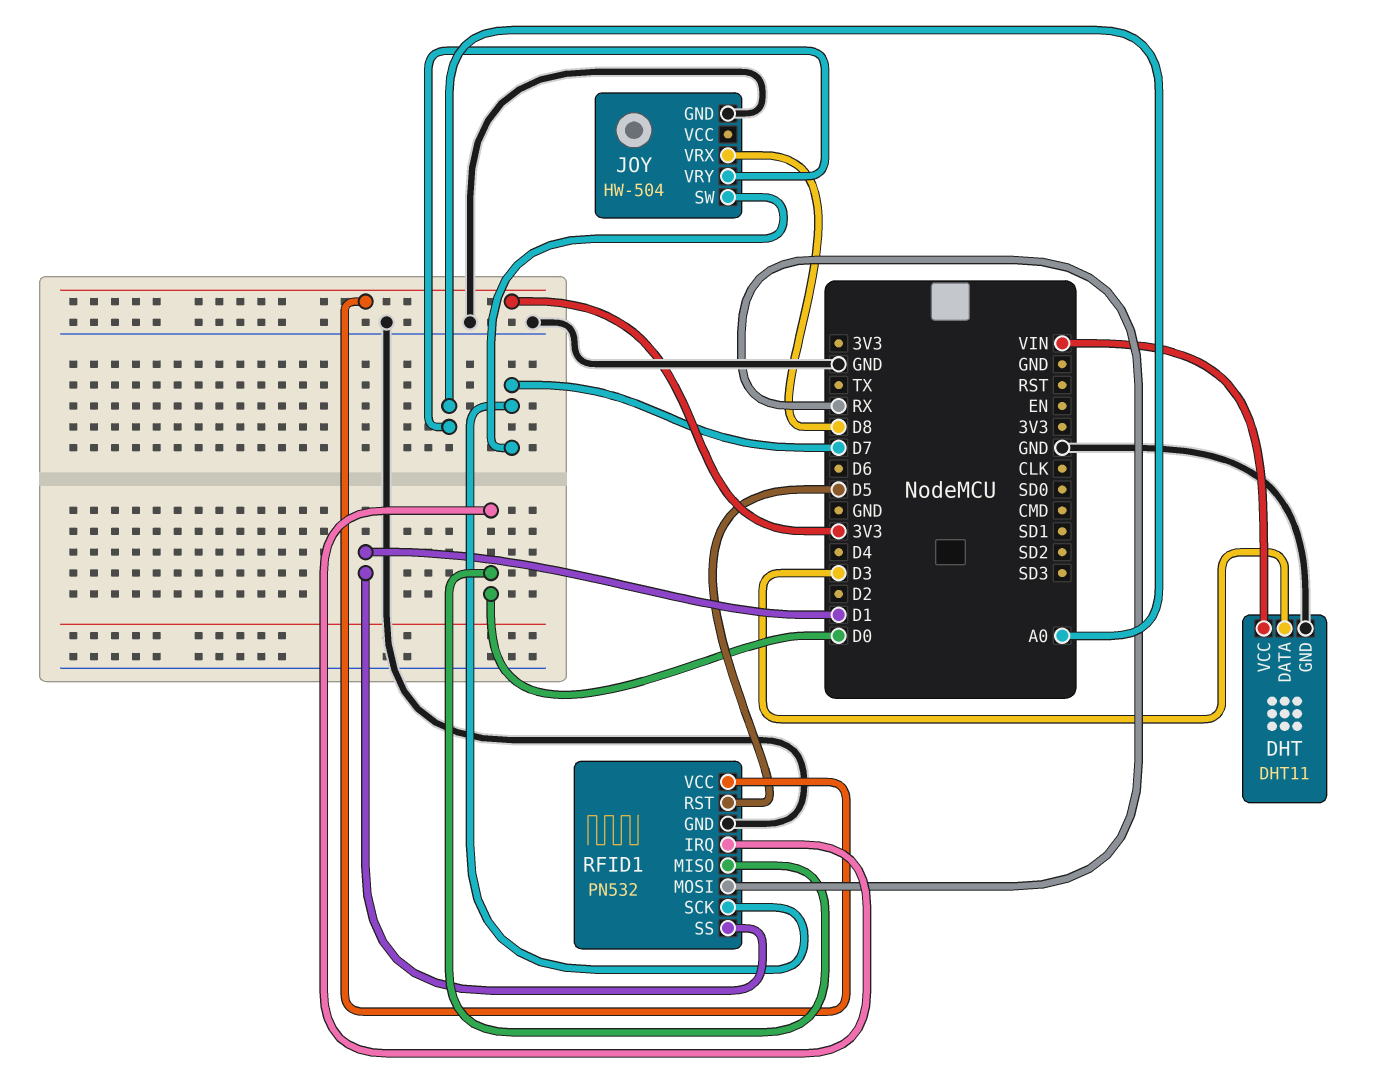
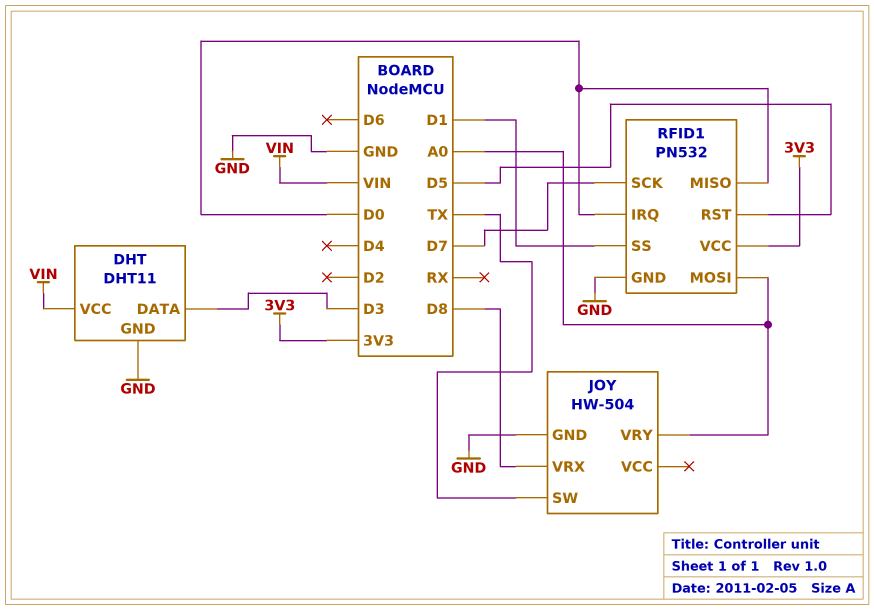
JOY pin SW: D7 -> TX
RFID1 pin MOSI: RX -> A0

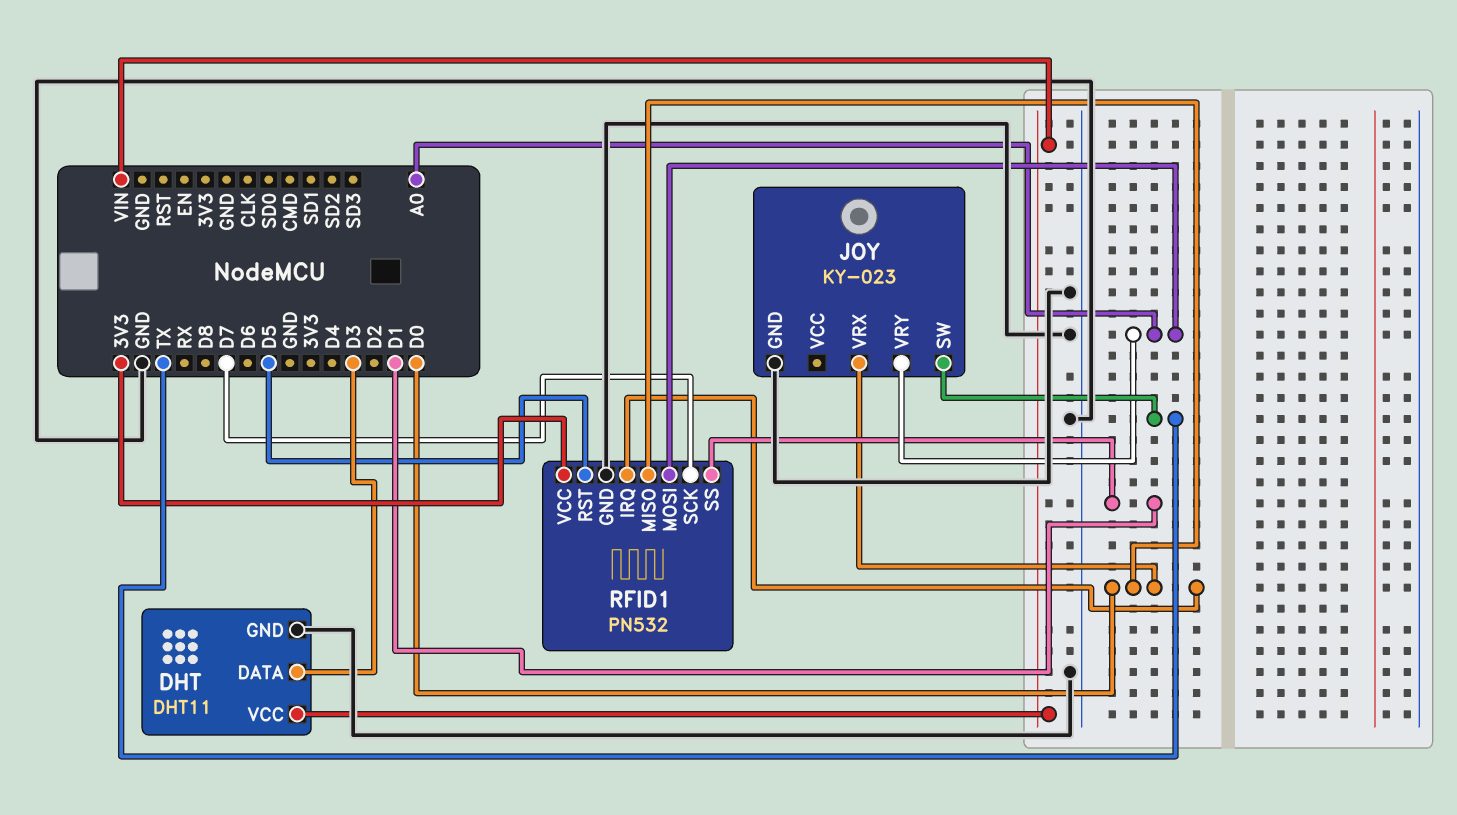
JOY: HW-504 -> KY-023
JOY pin VRX: D8 -> D0

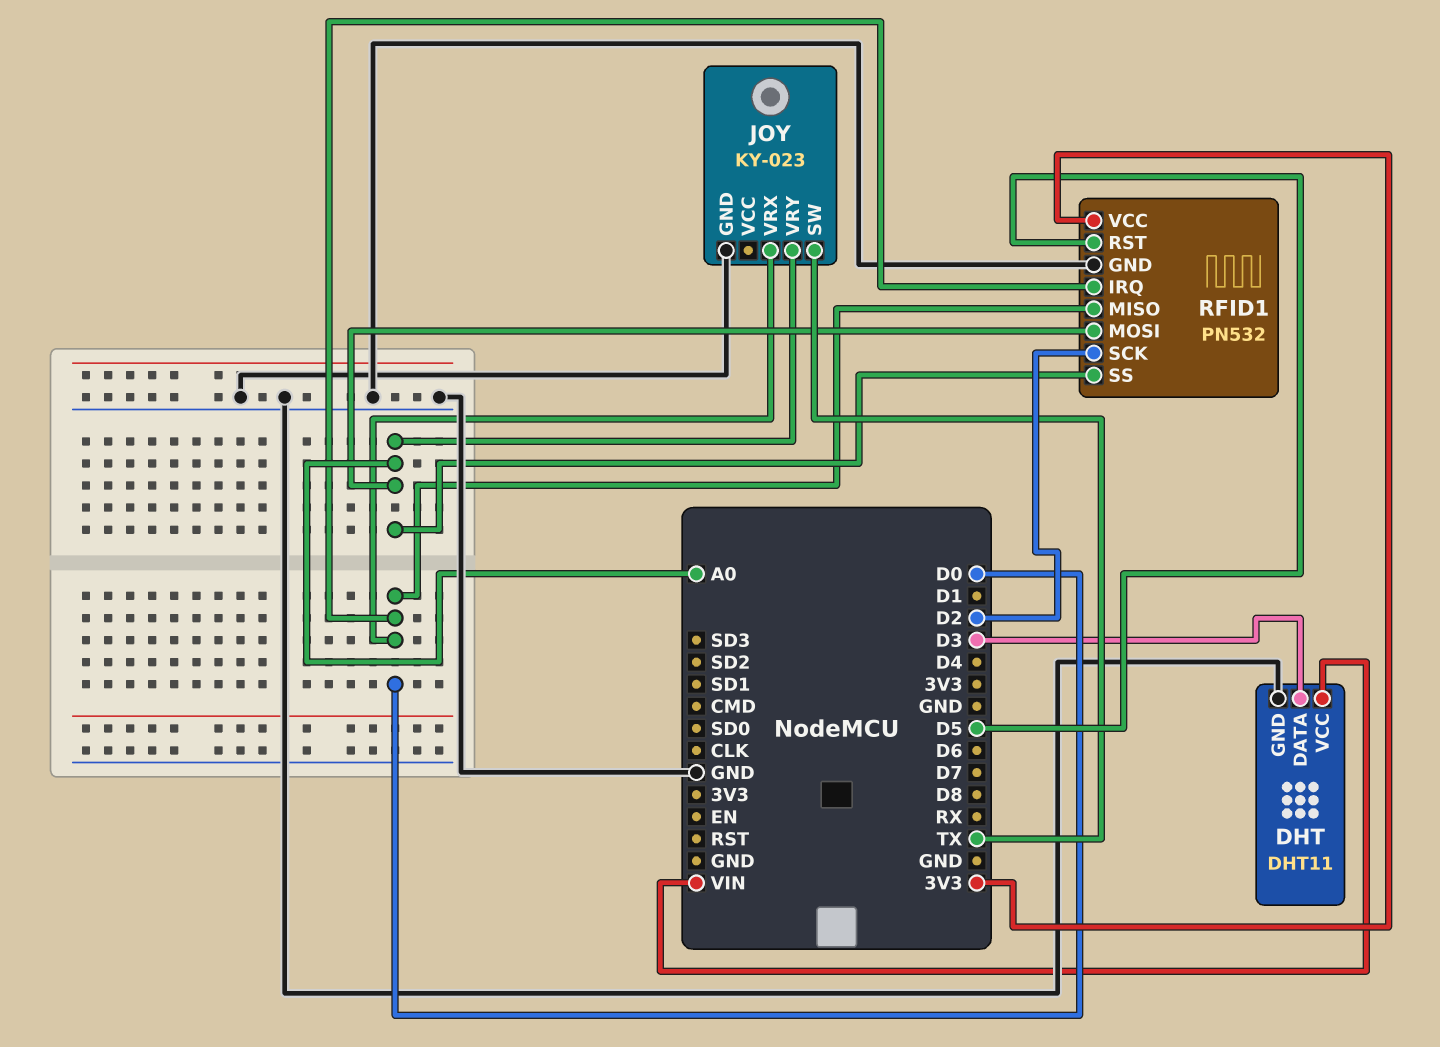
RFID1 pin SCK: D7 -> D2
RFID1 pin SS: D1 -> A0

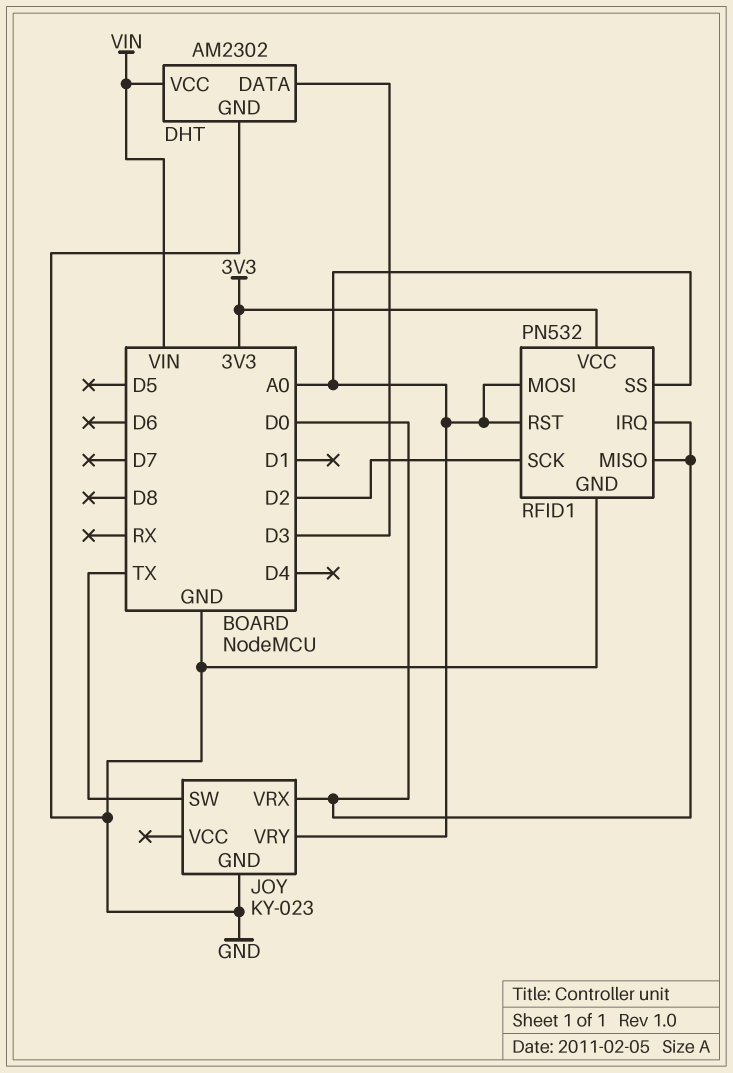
DHT: DHT11 -> AM2302
RFID1 pin RST: D5 -> A0

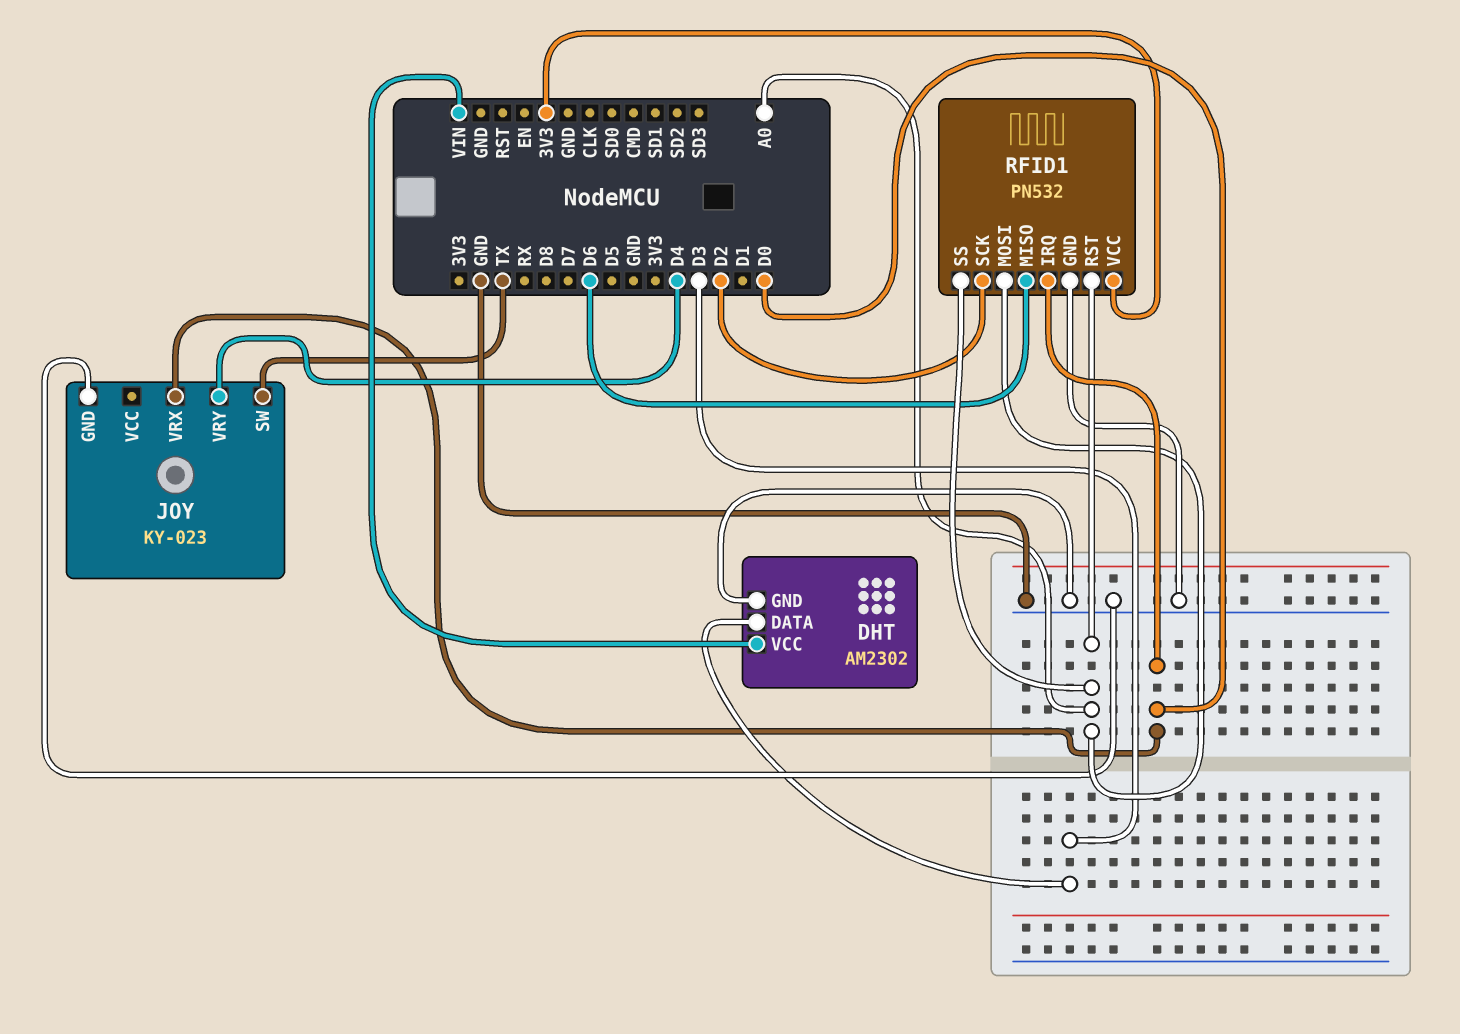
JOY pin VRY: A0 -> D4
RFID1 pin MISO: D0 -> D6

